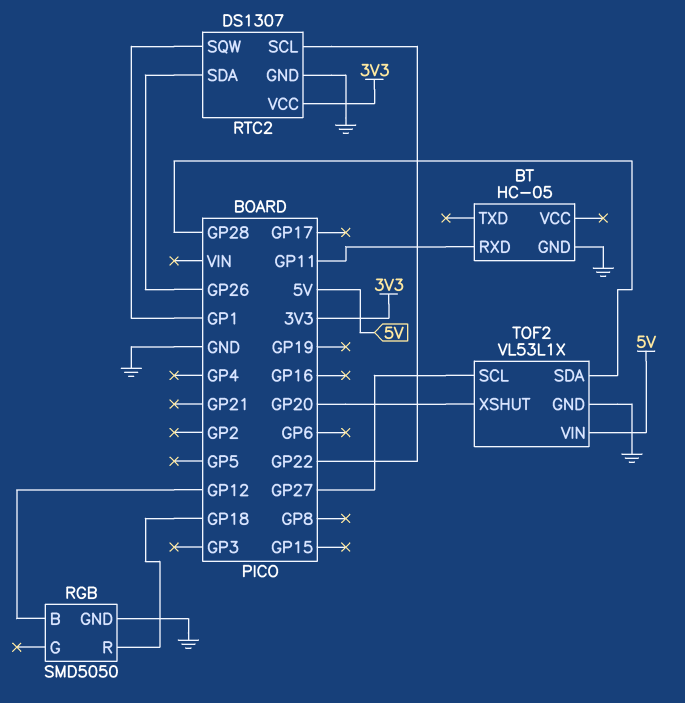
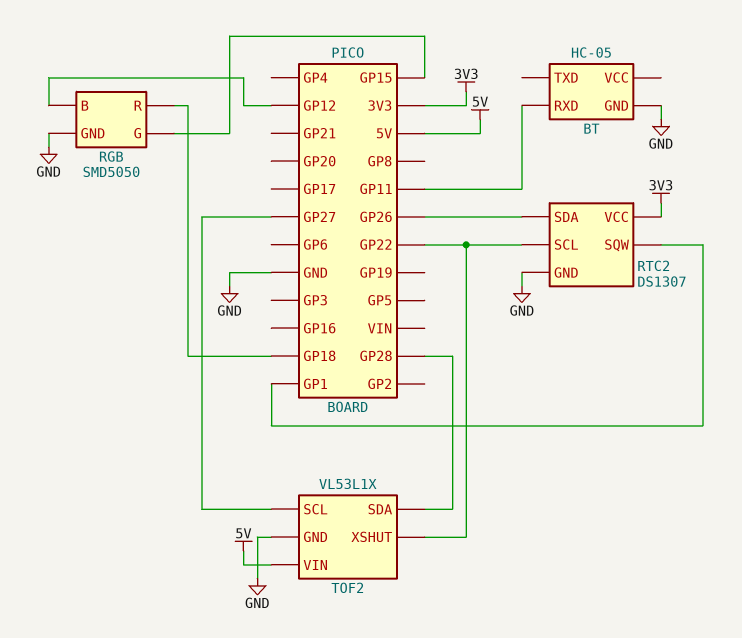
RGB pin G: none -> GP15
TOF2 pin XSHUT: GP20 -> GP22

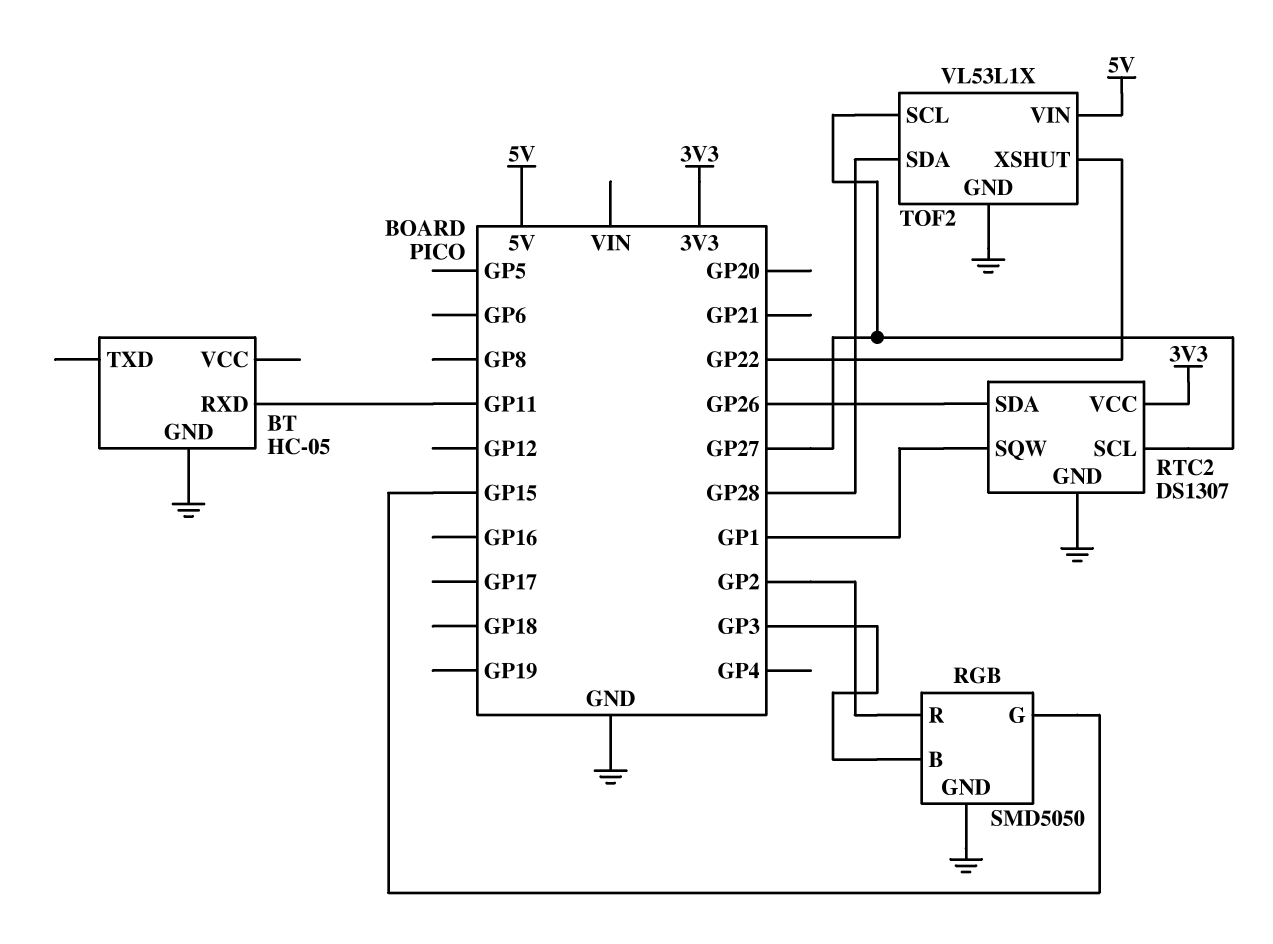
RGB pin B: GP12 -> GP3
RGB pin R: GP18 -> GP2
RTC2 pin SCL: GP22 -> GP27

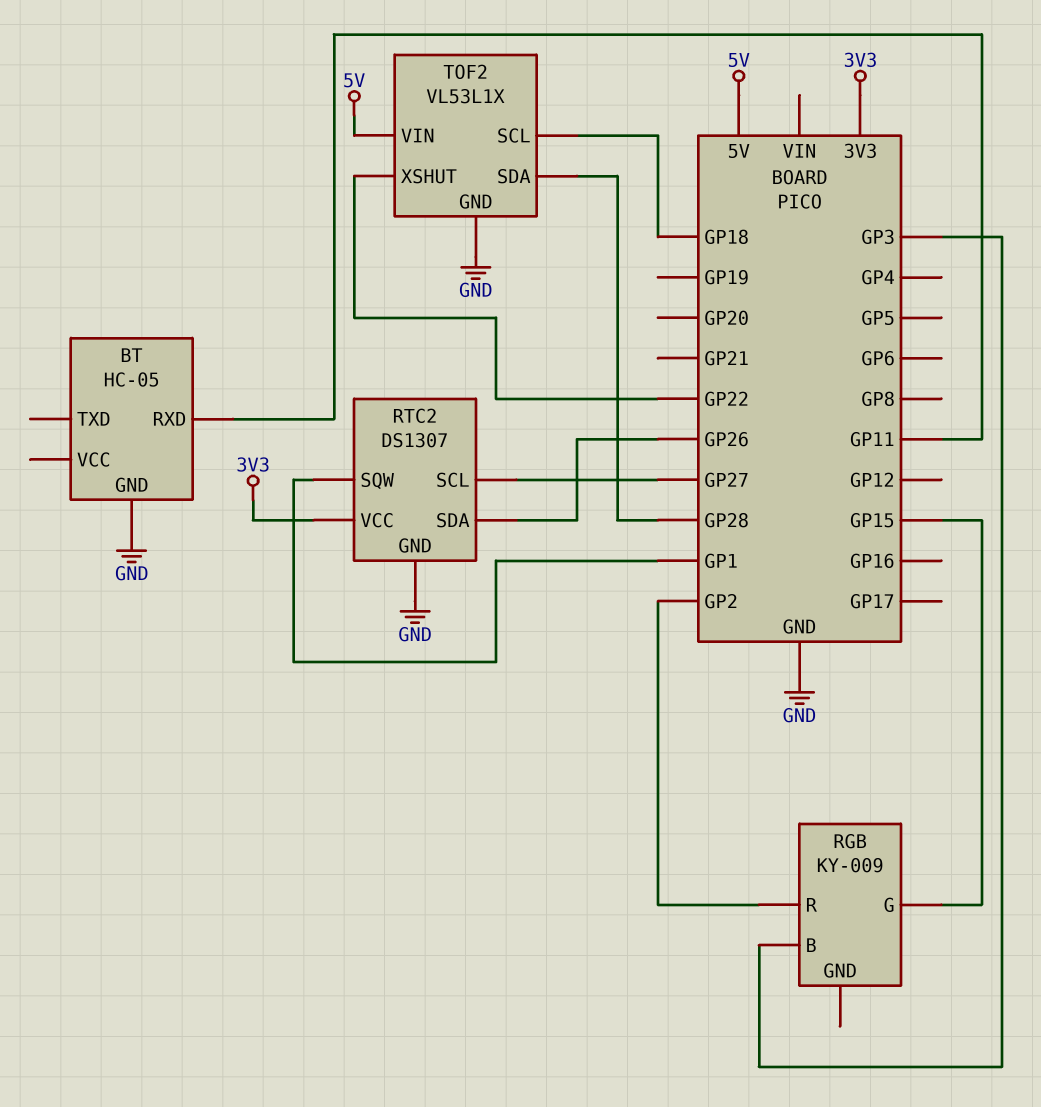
RGB: SMD5050 -> KY-009
RGB pin GND: GND -> none
TOF2 pin SCL: GP27 -> GP18

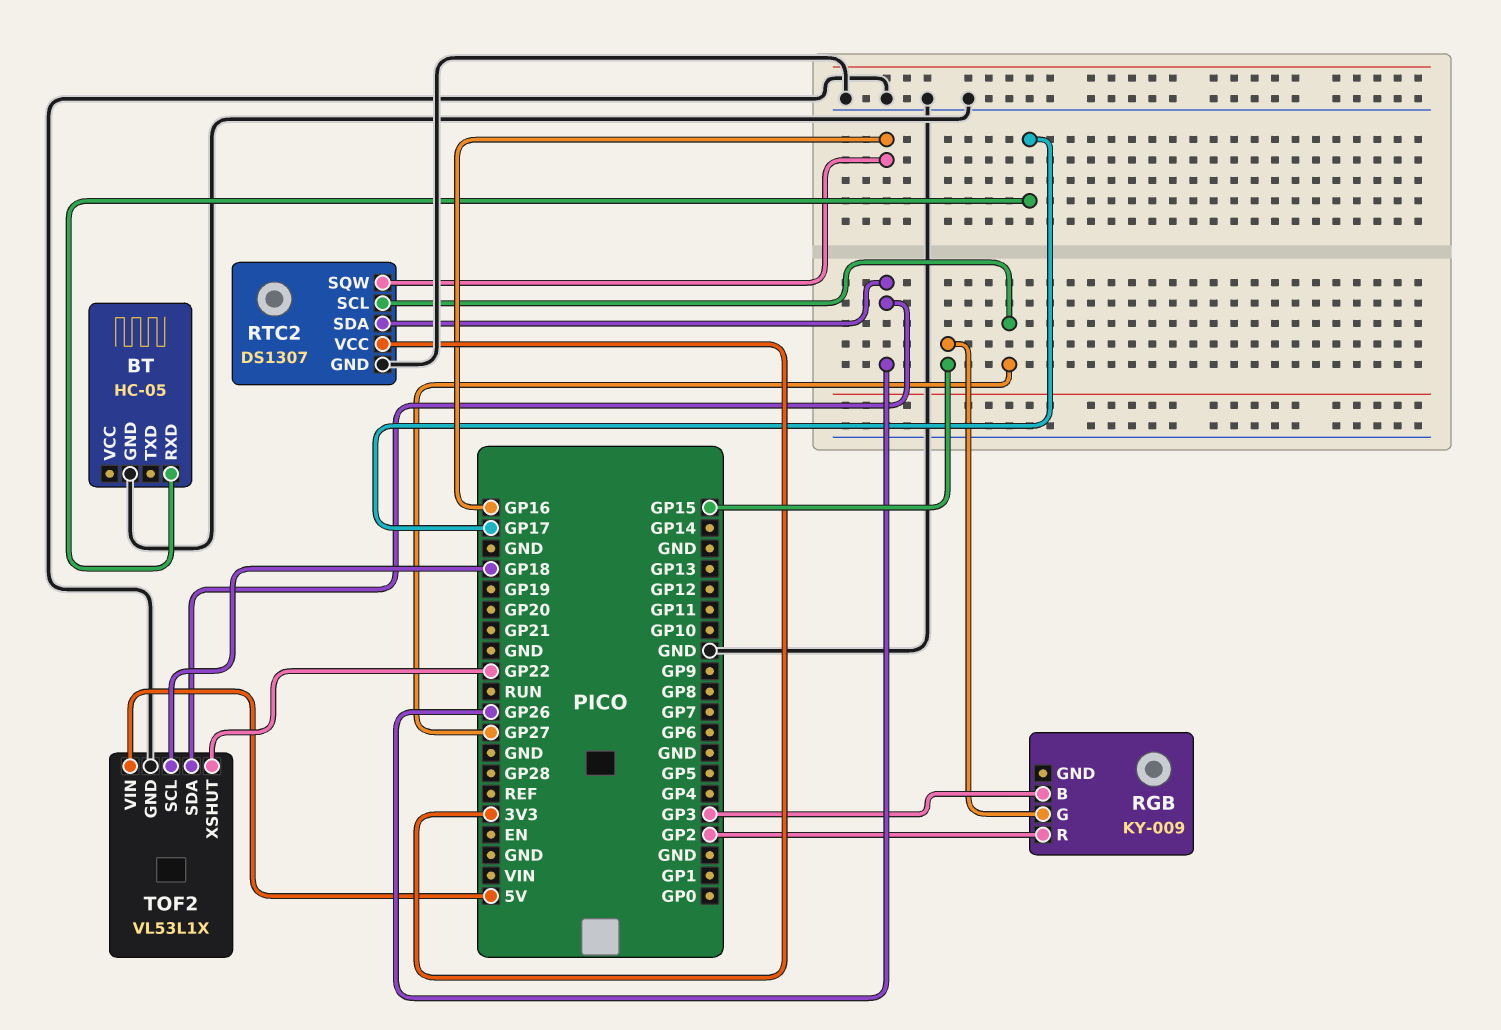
BT pin RXD: GP11 -> GP17
RTC2 pin SQW: GP1 -> GP16
TOF2 pin SDA: GP28 -> GP26

